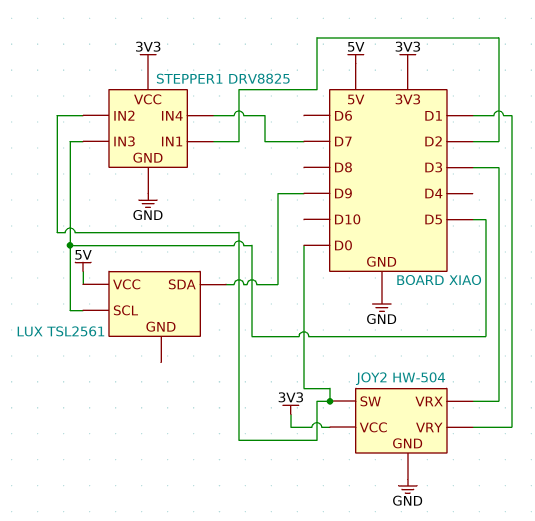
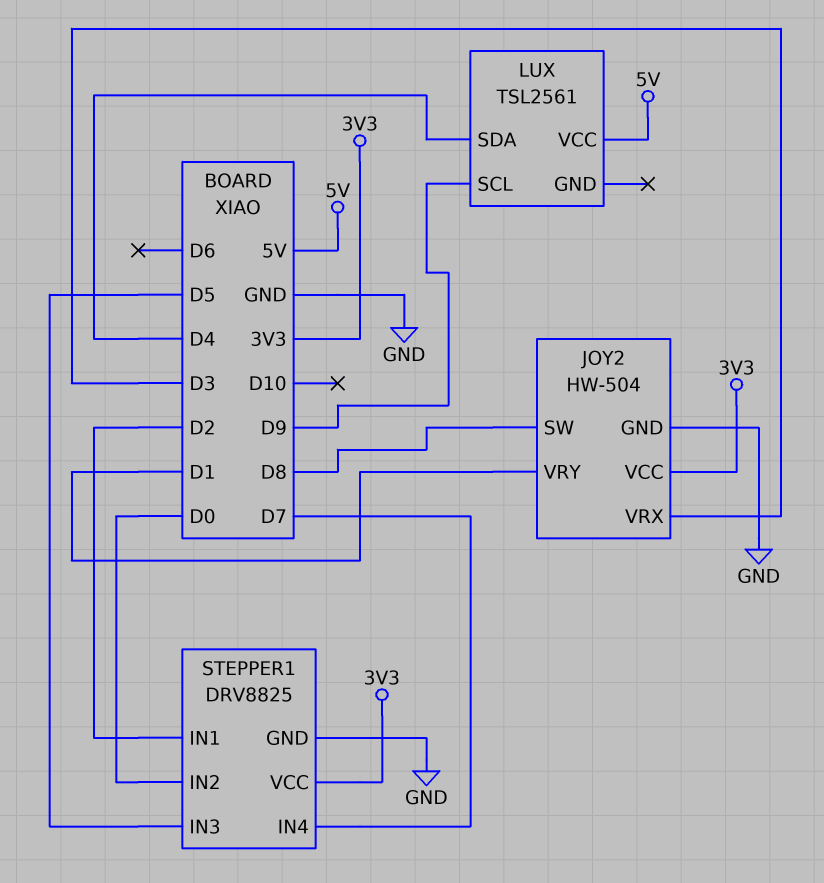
JOY2 pin SW: D0 -> D8
LUX pin SCL: D5 -> D9
LUX pin SDA: D9 -> D4

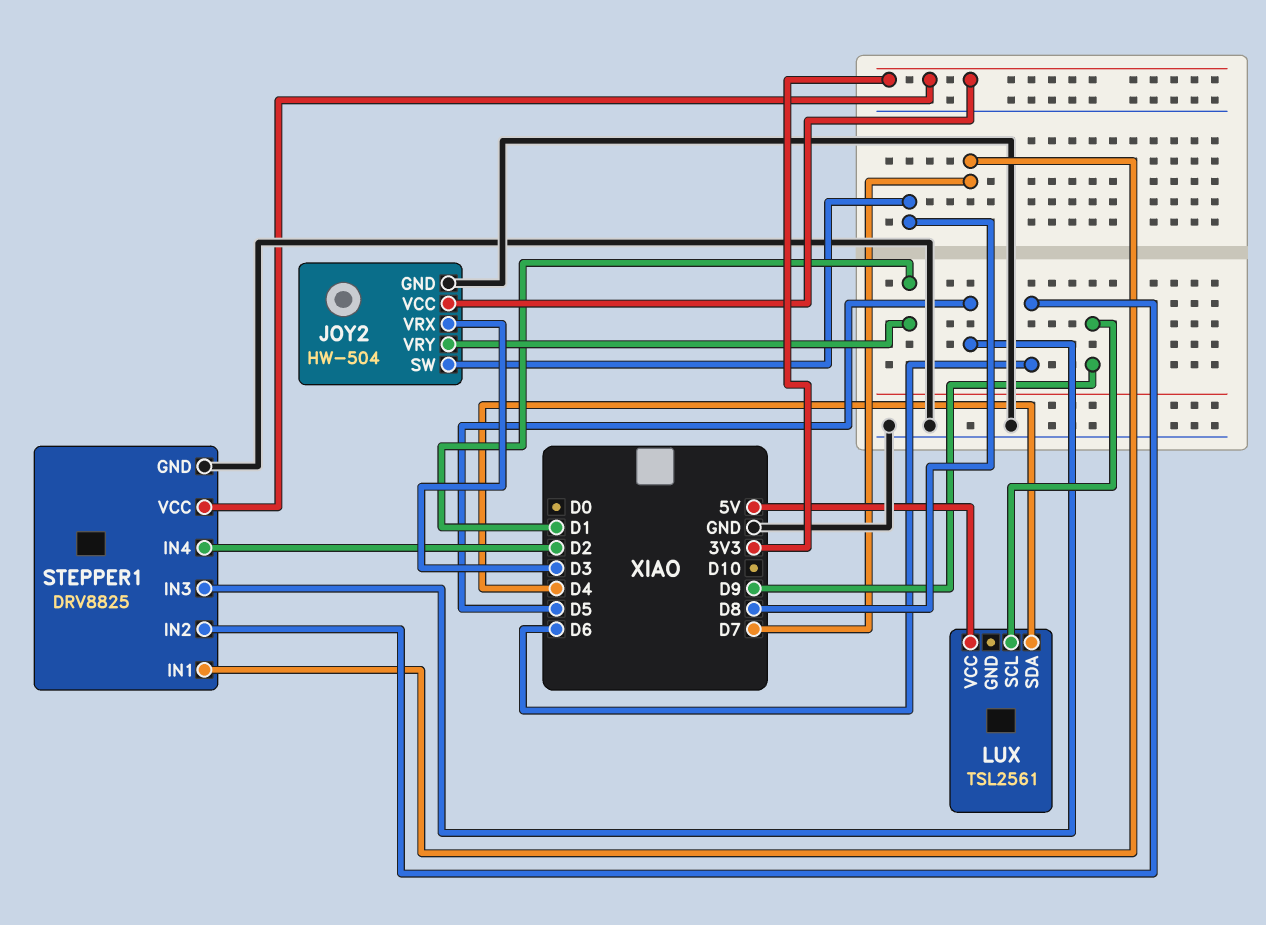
STEPPER1 pin IN1: D2 -> D7
STEPPER1 pin IN2: D0 -> D6
STEPPER1 pin IN4: D7 -> D2

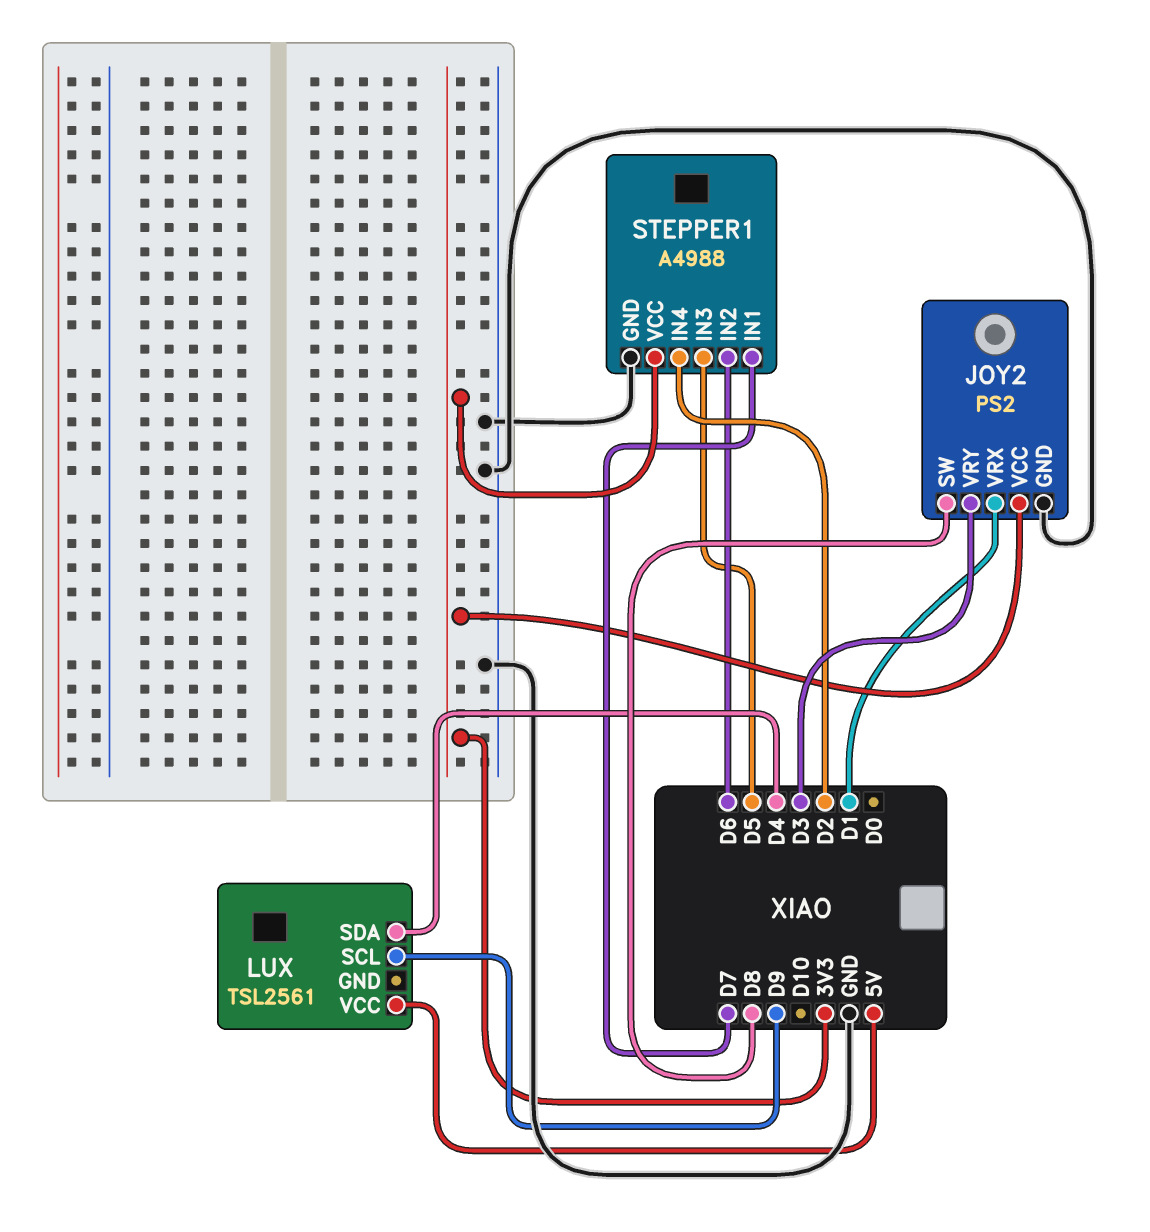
JOY2: HW-504 -> PS2
JOY2 pin VRX: D3 -> D1
JOY2 pin VRY: D1 -> D3
STEPPER1: DRV8825 -> A4988

